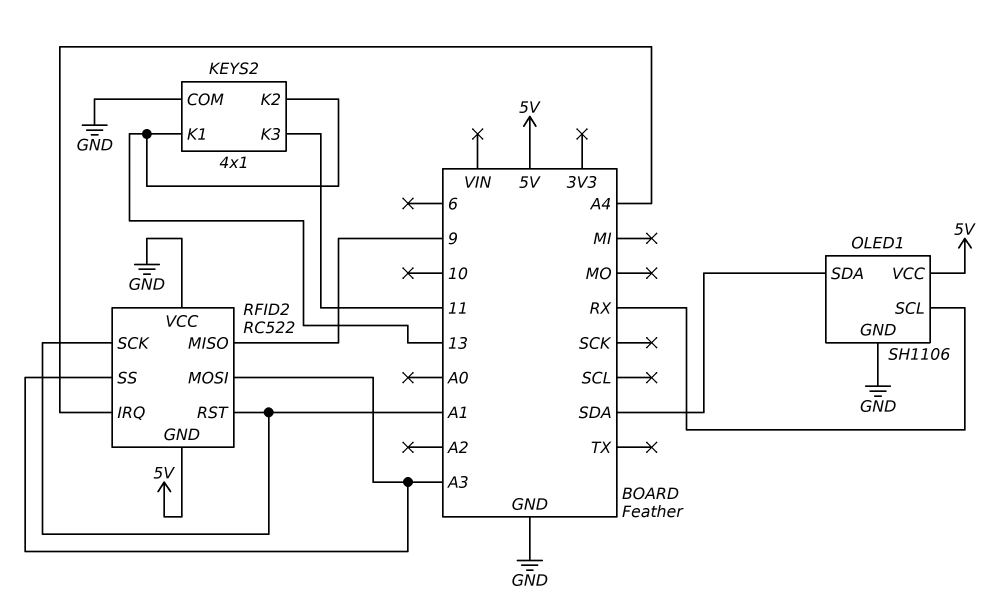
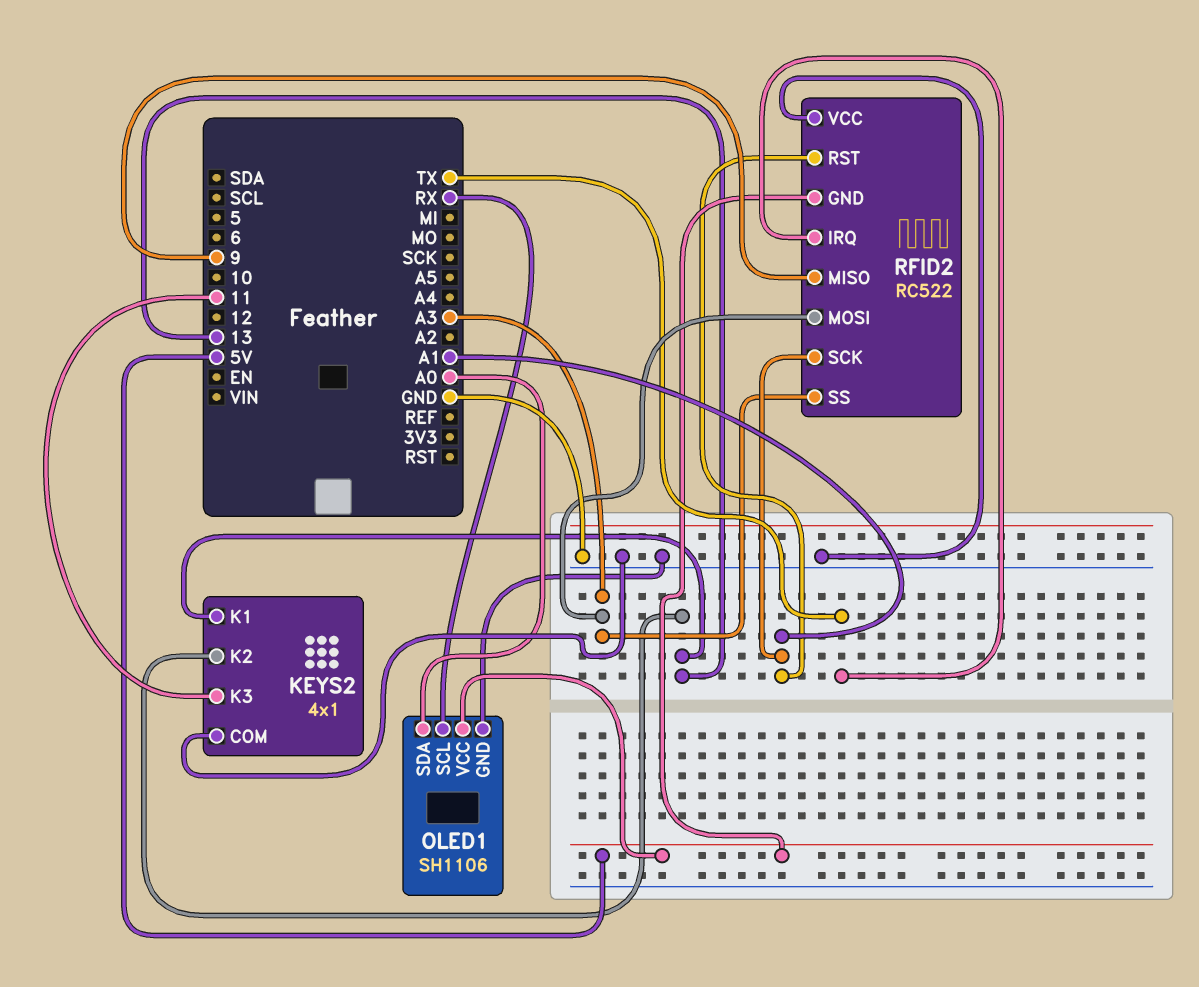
OLED1 pin SDA: SDA -> A0
RFID2 pin IRQ: A4 -> TX

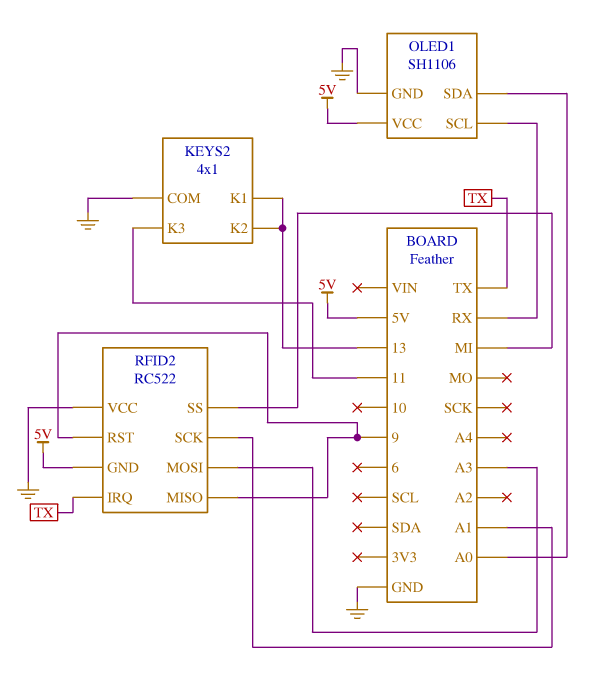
RFID2 pin RST: A1 -> 9
RFID2 pin SS: A3 -> MI

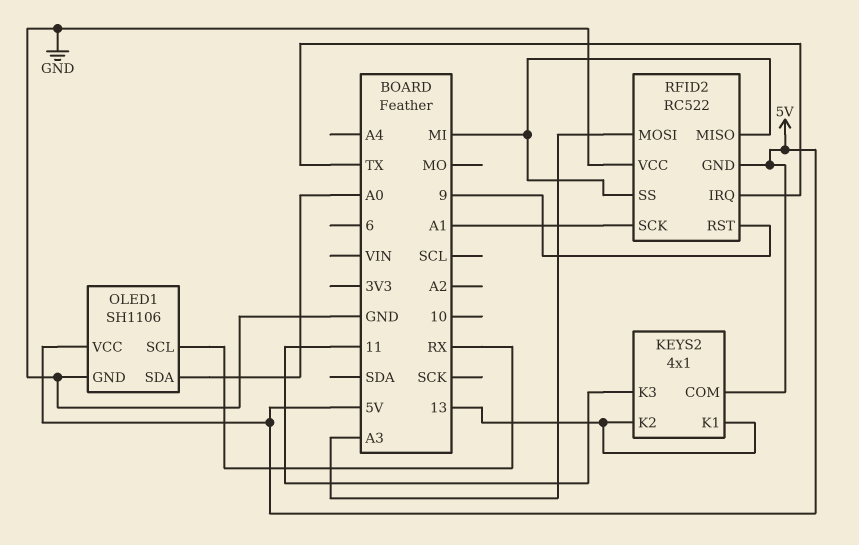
KEYS2 pin COM: GND -> 5V
RFID2 pin MISO: 9 -> MI

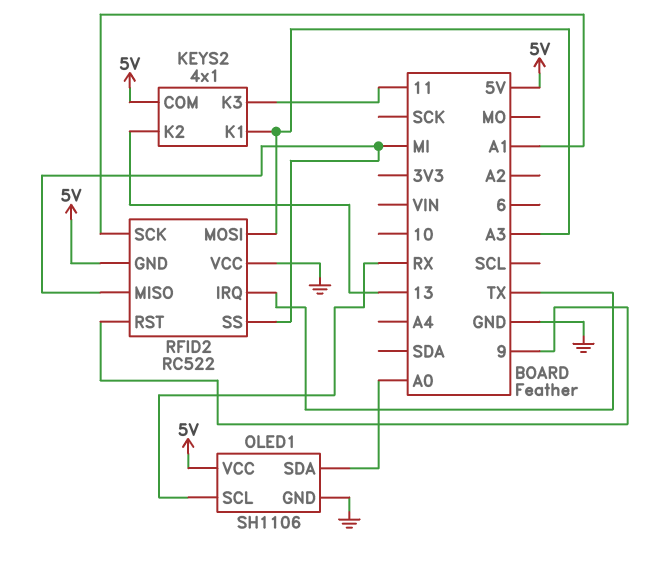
KEYS2 pin K1: 13 -> A3

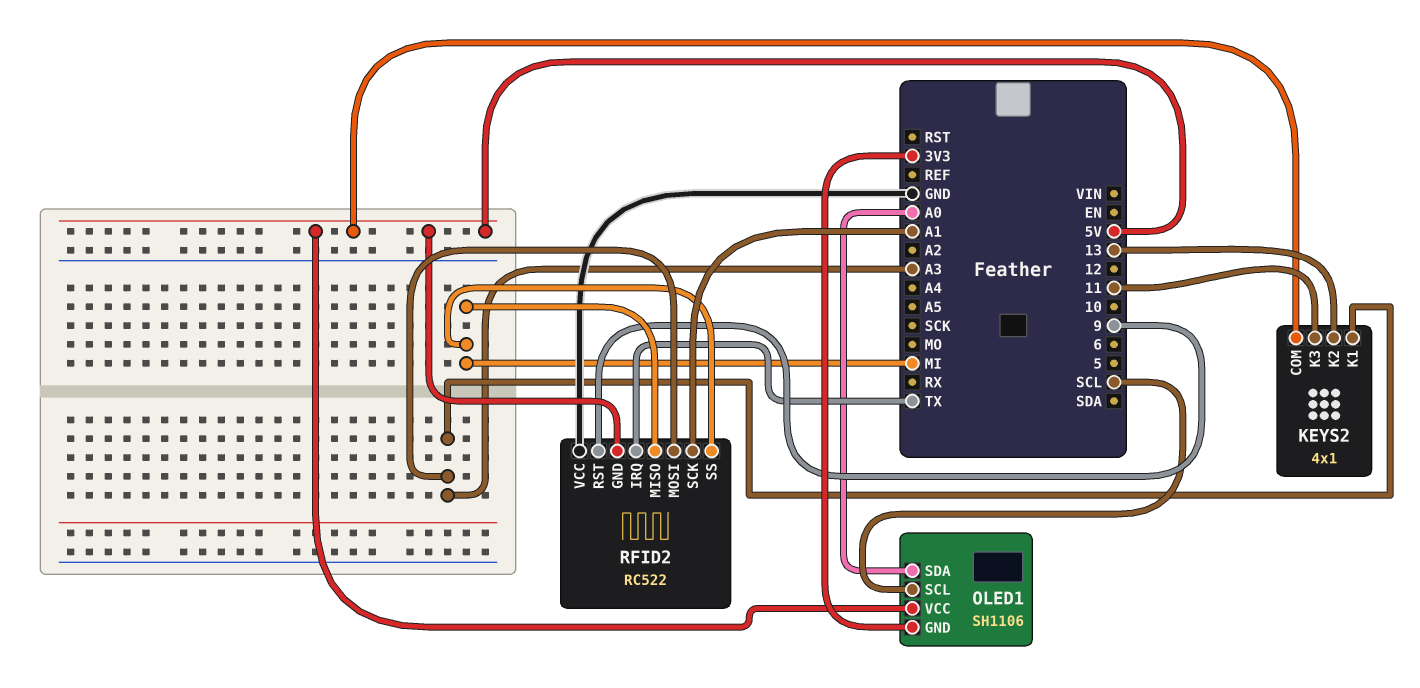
OLED1 pin GND: GND -> 3V3
OLED1 pin SCL: RX -> SCL

